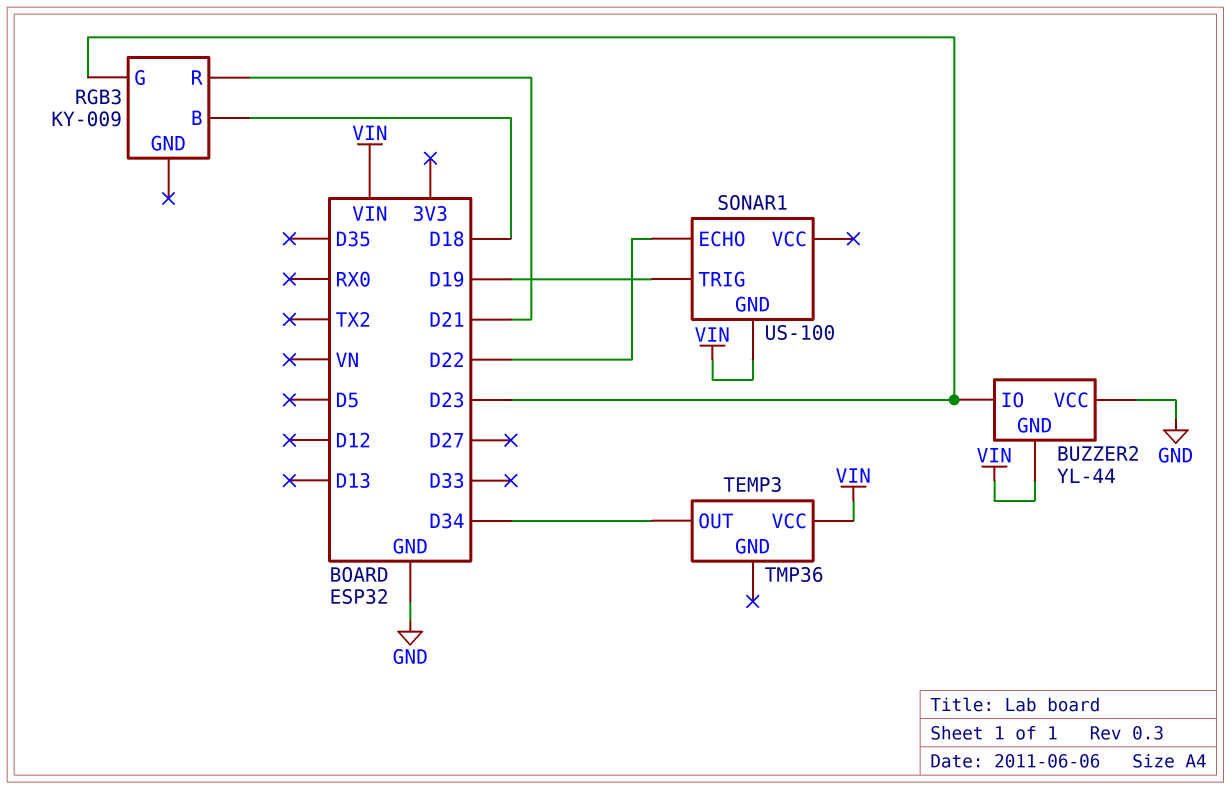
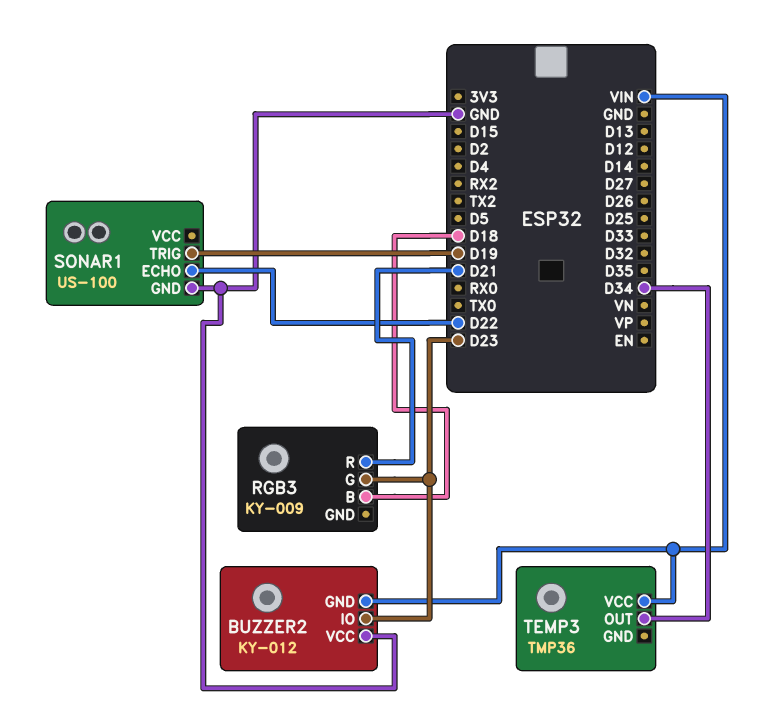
BUZZER2: YL-44 -> KY-012
SONAR1 pin GND: VIN -> GND

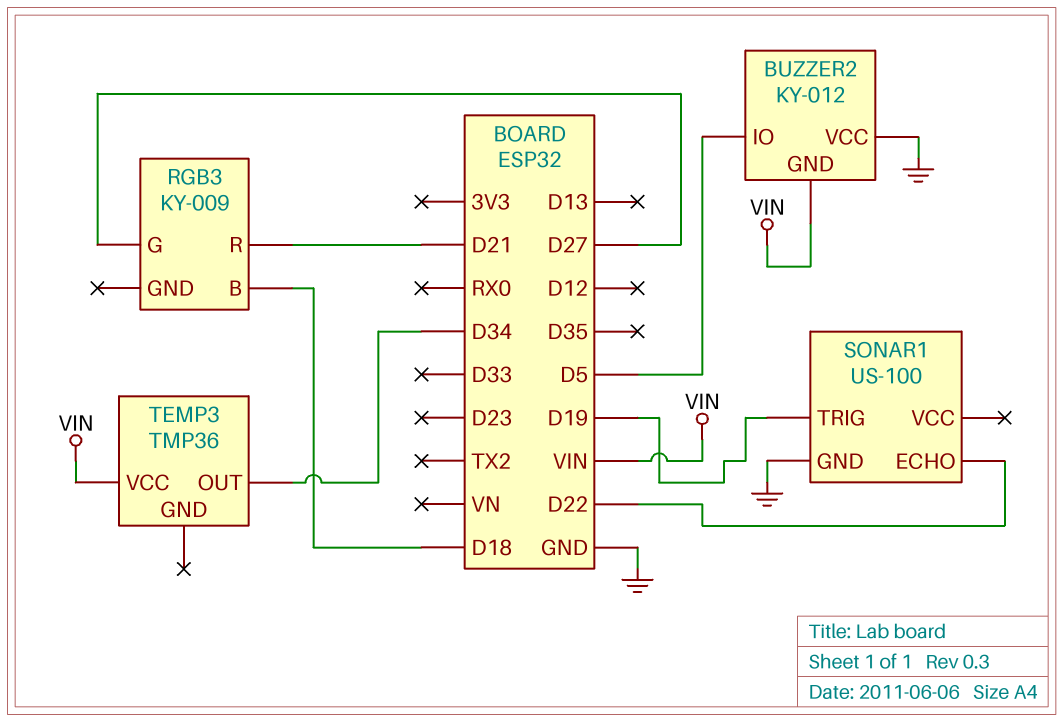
BUZZER2 pin IO: D23 -> D5
RGB3 pin G: D23 -> D27

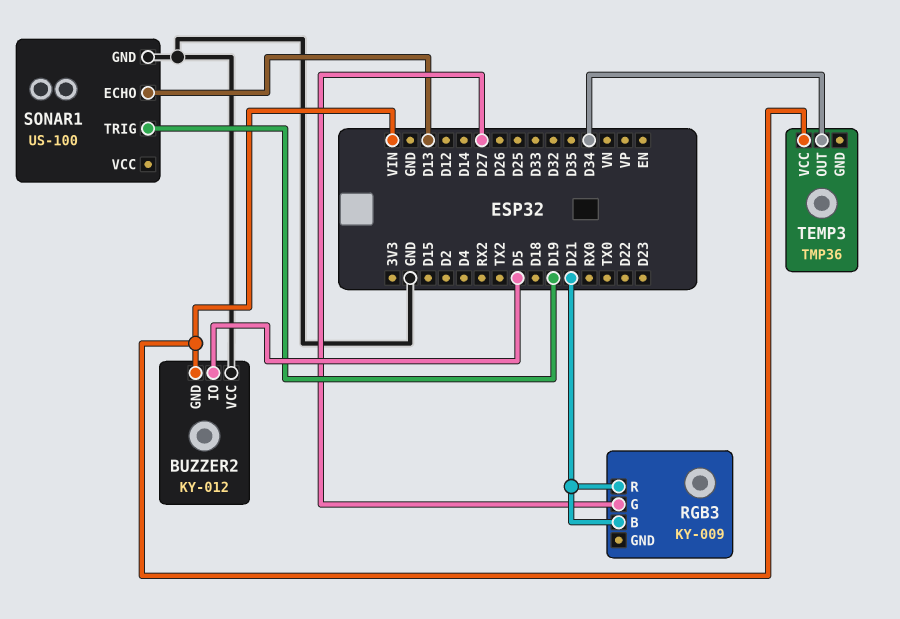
RGB3 pin B: D18 -> D21
SONAR1 pin ECHO: D22 -> D13

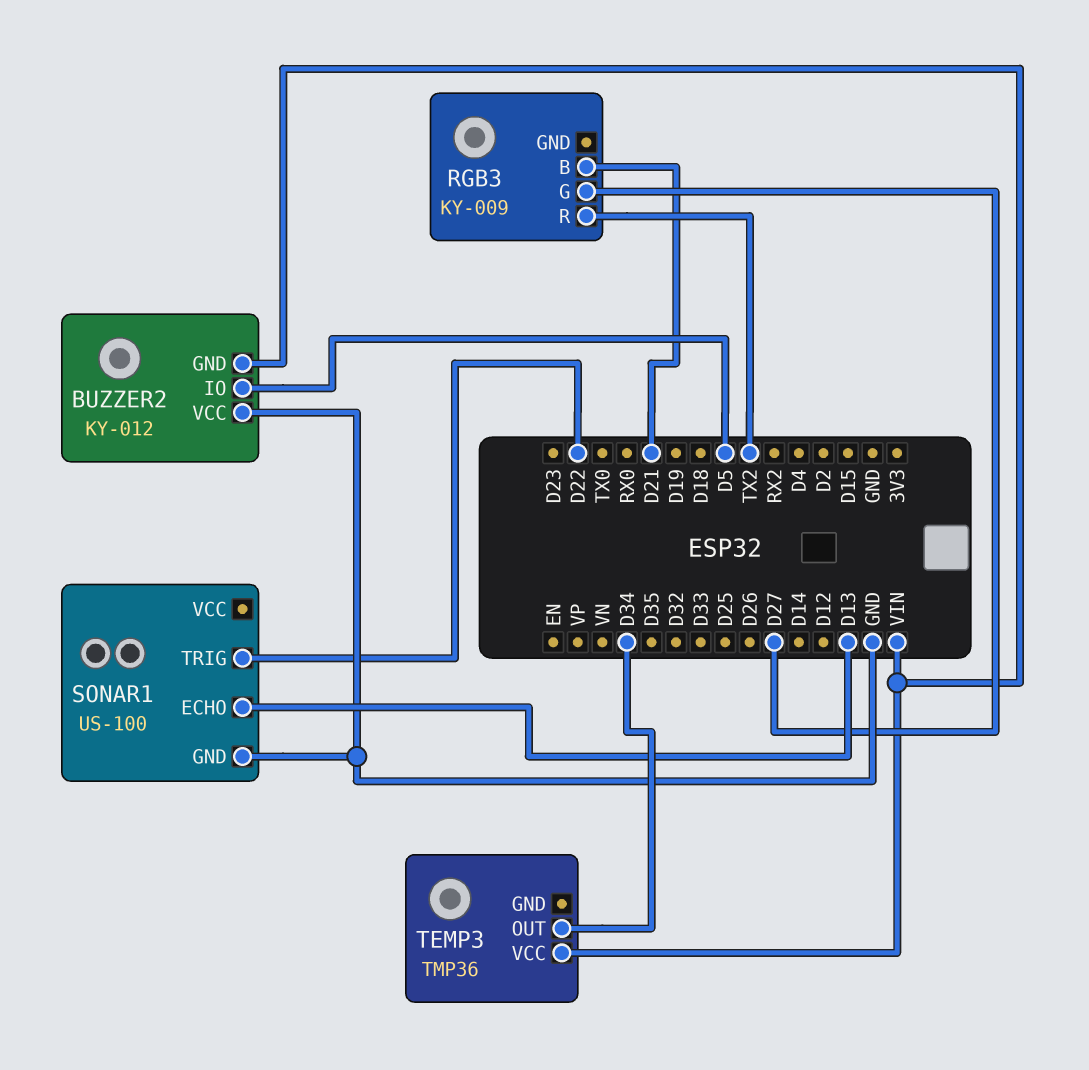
RGB3 pin R: D21 -> TX2
SONAR1 pin TRIG: D19 -> D22

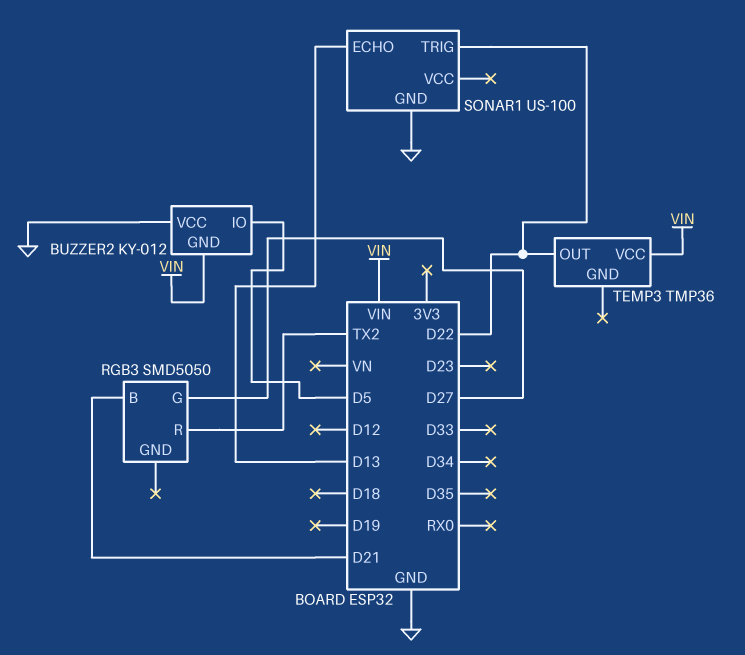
RGB3: KY-009 -> SMD5050
TEMP3 pin OUT: D34 -> D22

